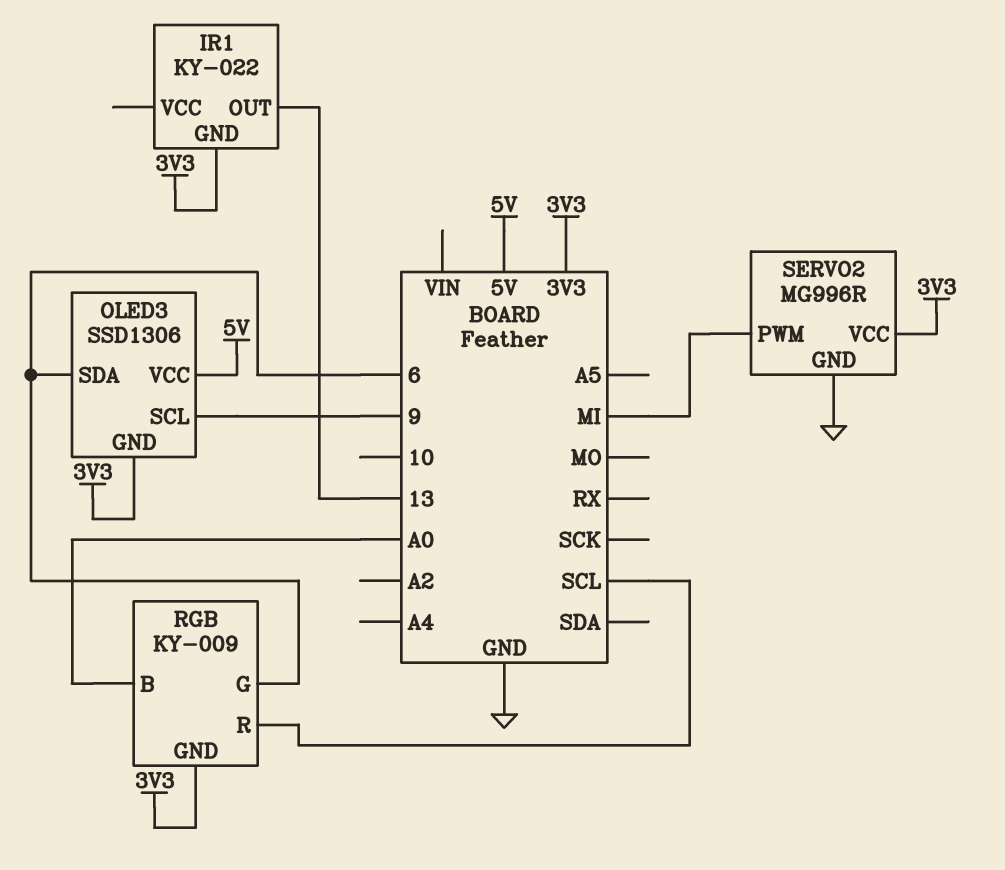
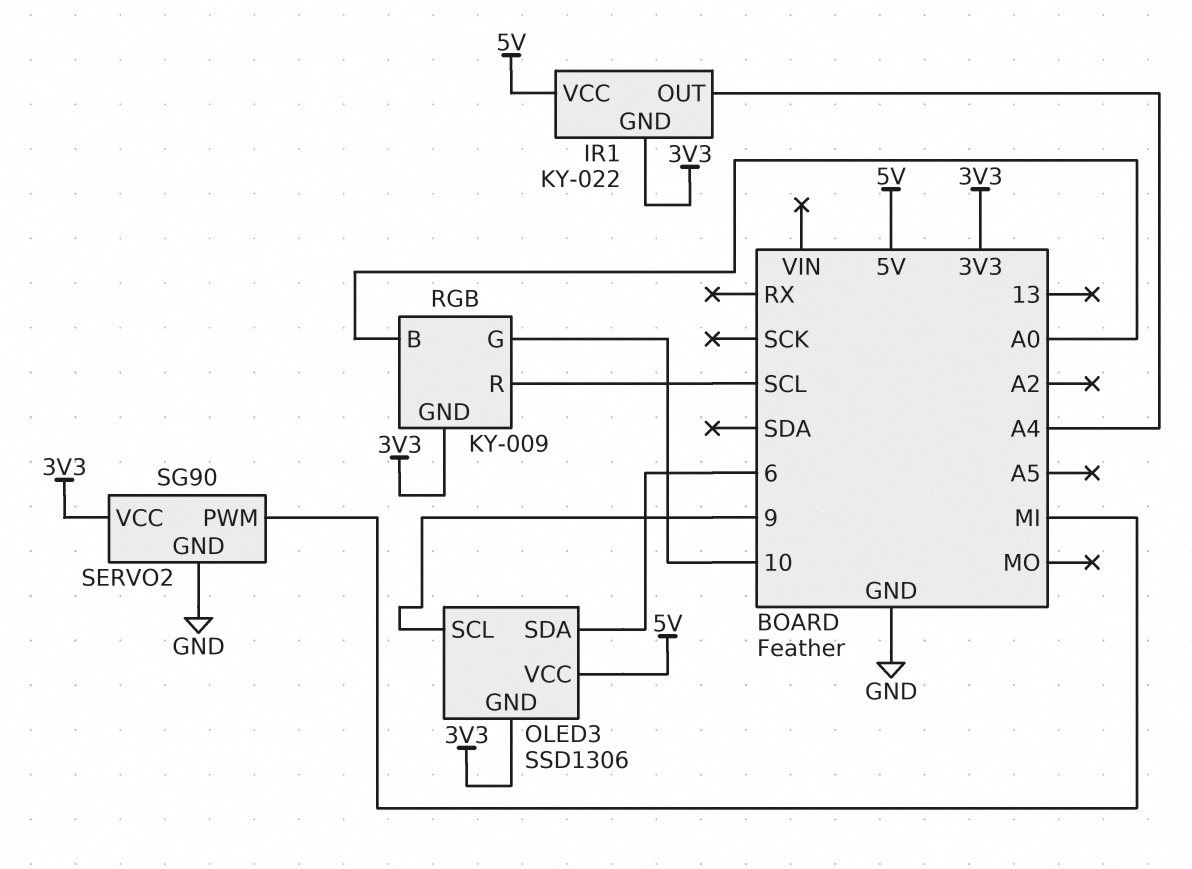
IR1 pin OUT: 13 -> A4
IR1 pin VCC: none -> 5V
RGB pin G: 6 -> 10
SERVO2: MG996R -> SG90

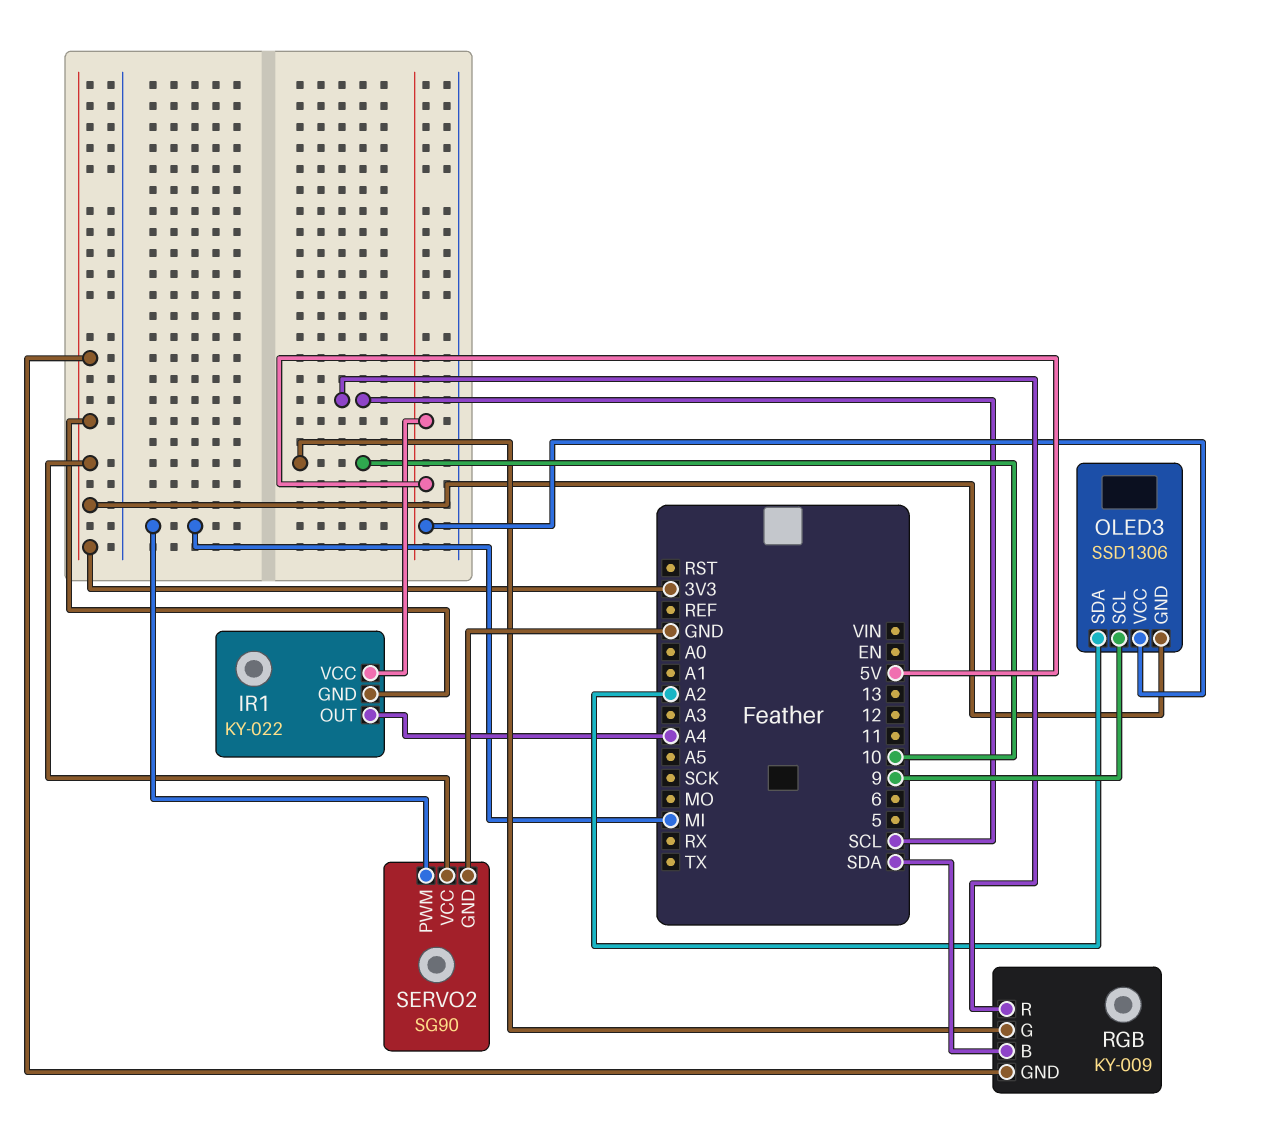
OLED3 pin SDA: 6 -> A2
RGB pin B: A0 -> SDA

